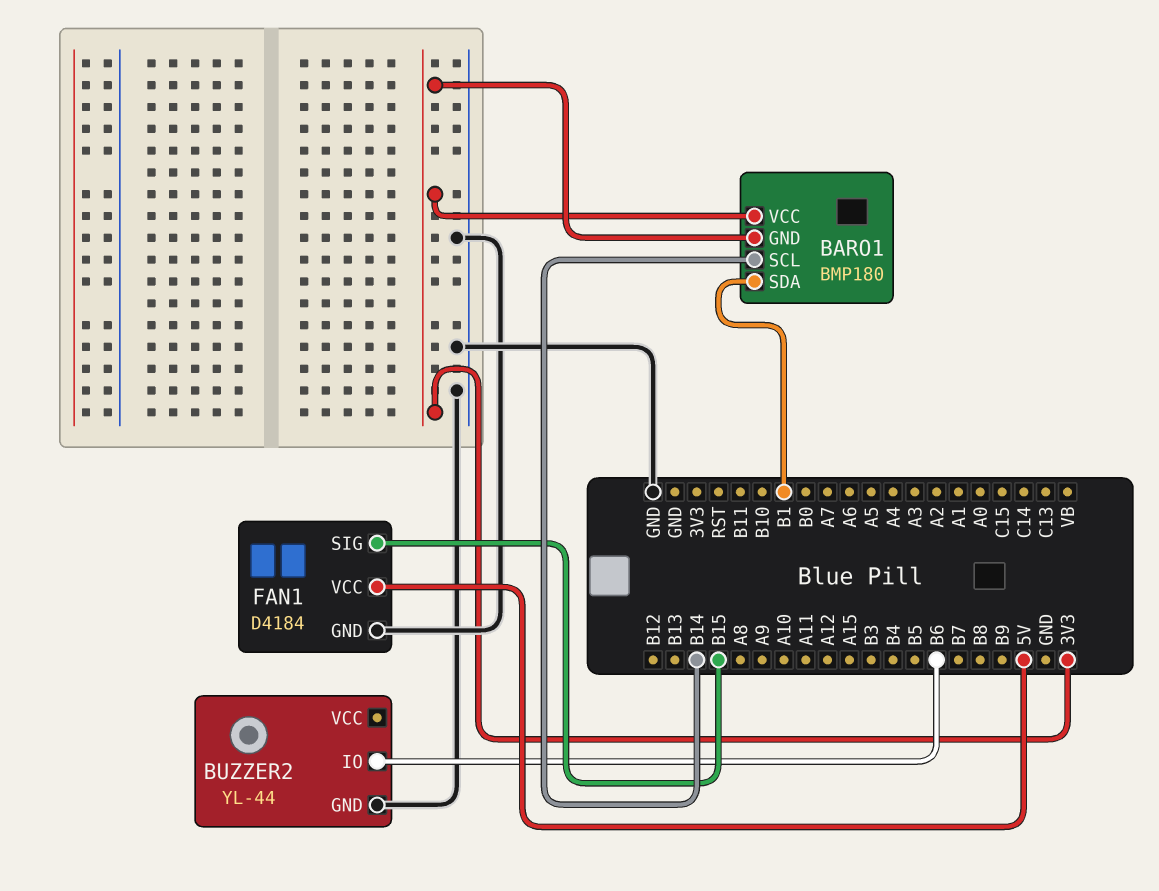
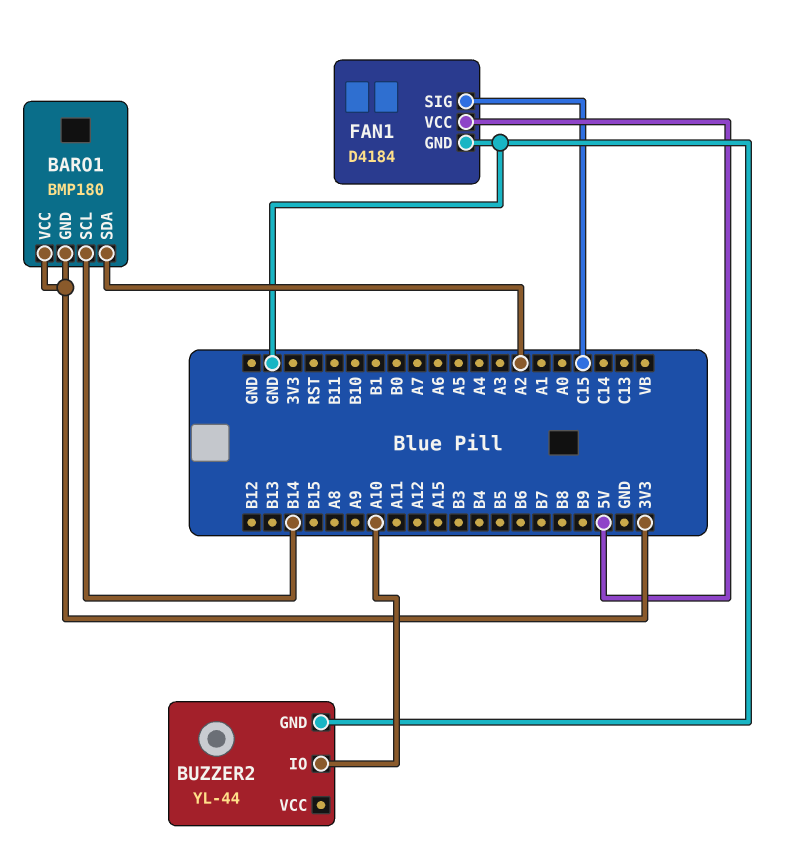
BARO1 pin SDA: B1 -> A2
BUZZER2 pin IO: B6 -> A10
FAN1 pin SIG: B15 -> C15

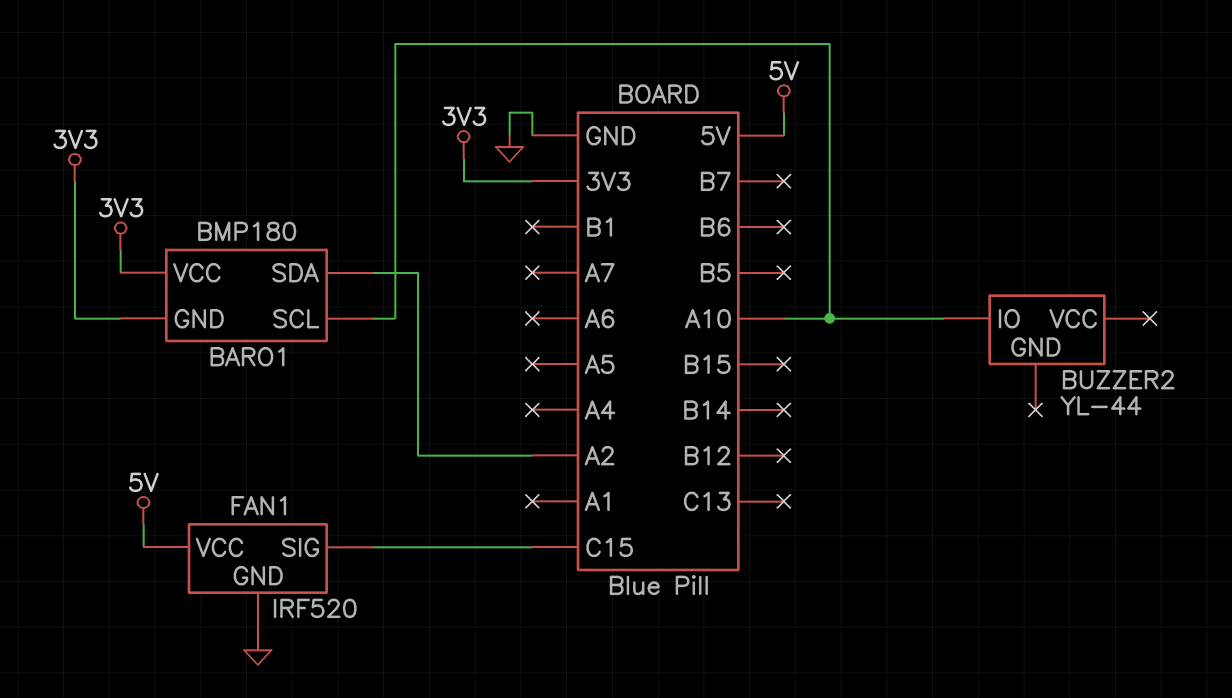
BARO1 pin SCL: B14 -> A10
BUZZER2 pin GND: GND -> none
FAN1: D4184 -> IRF520

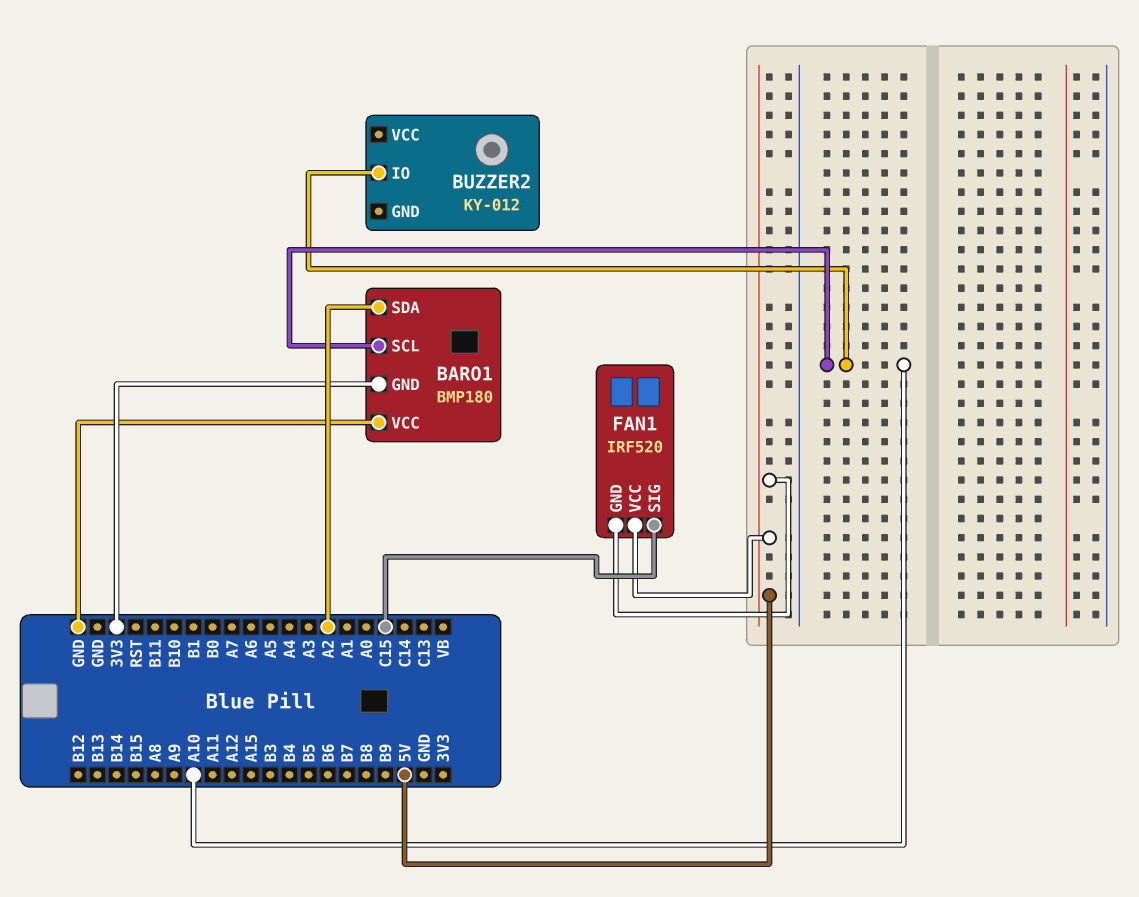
BARO1 pin VCC: 3V3 -> GND
BUZZER2: YL-44 -> KY-012
FAN1 pin GND: GND -> 5V

